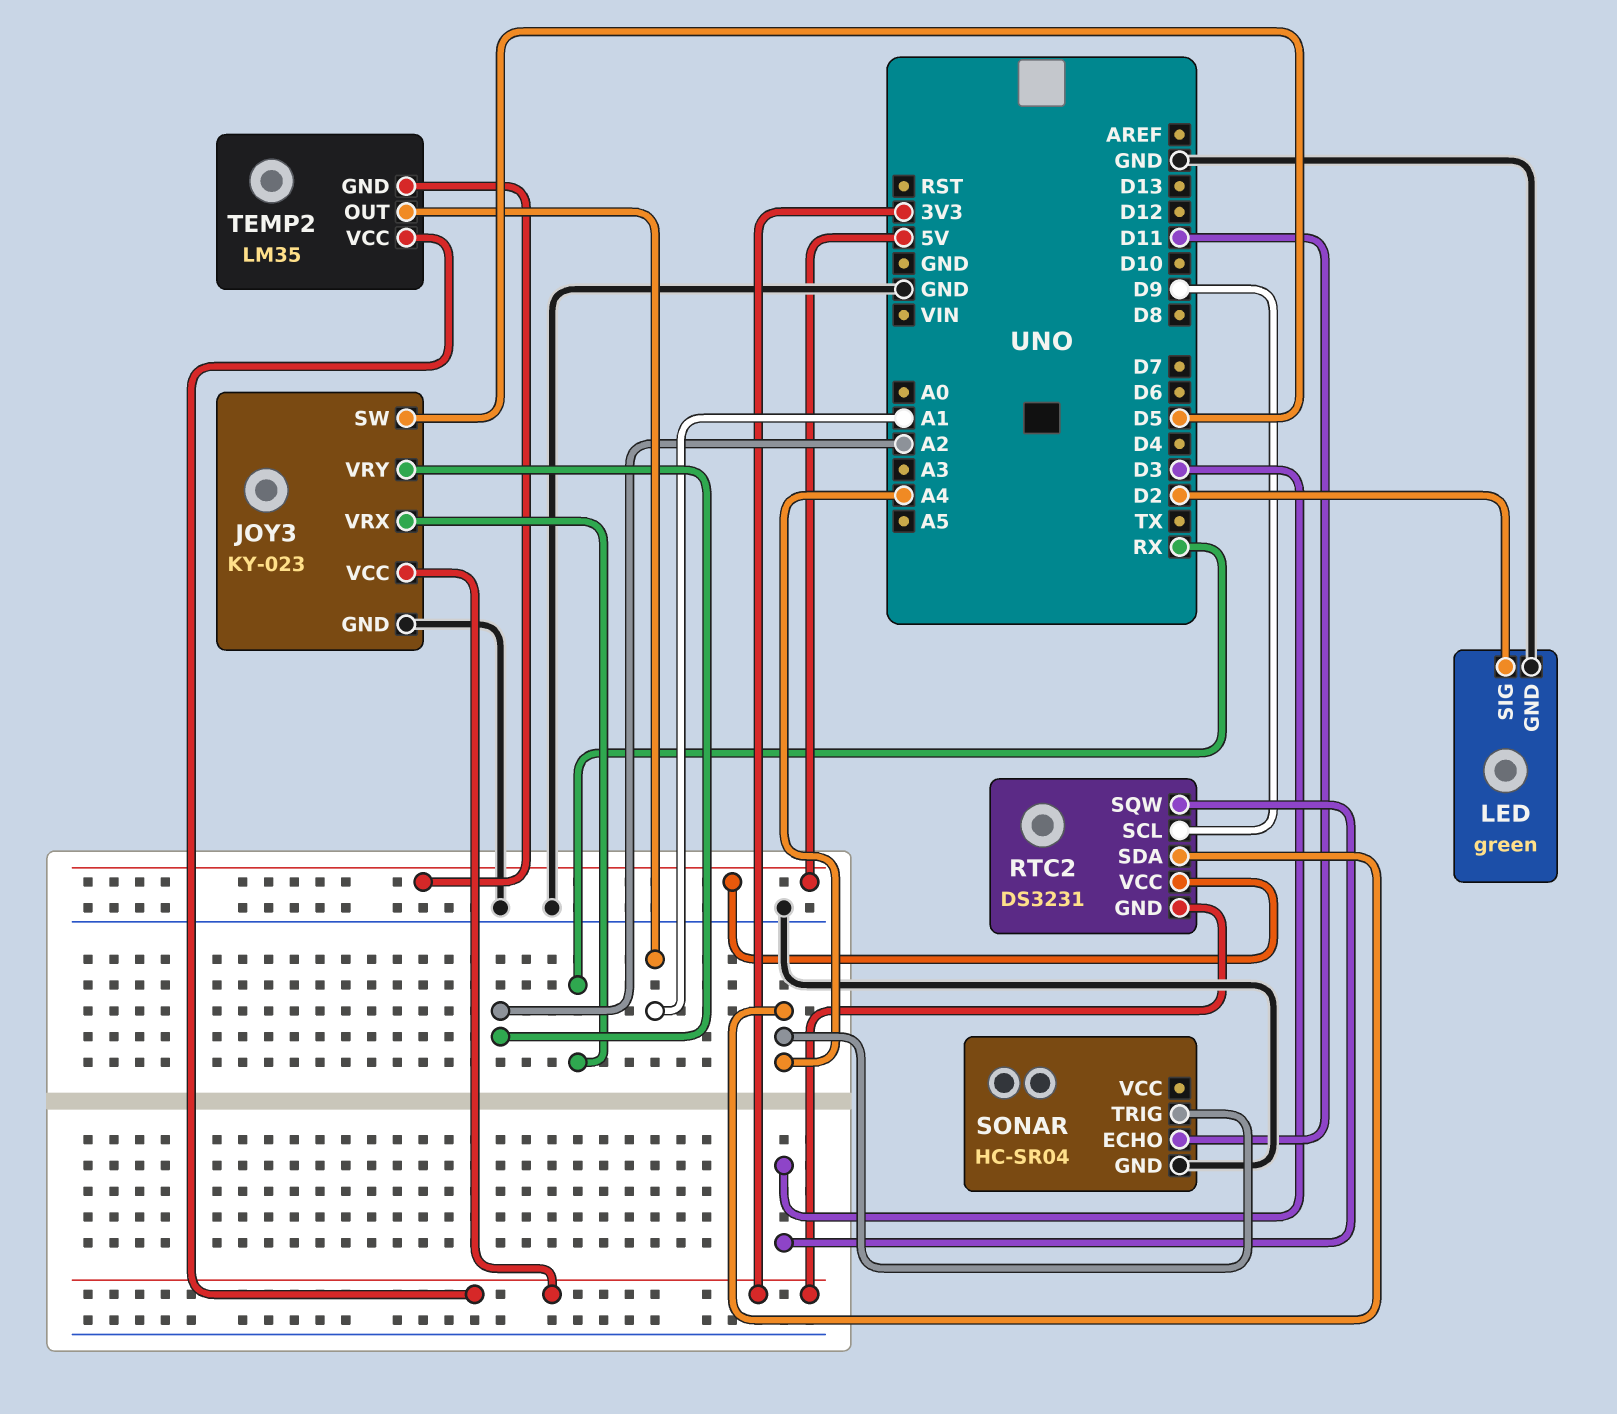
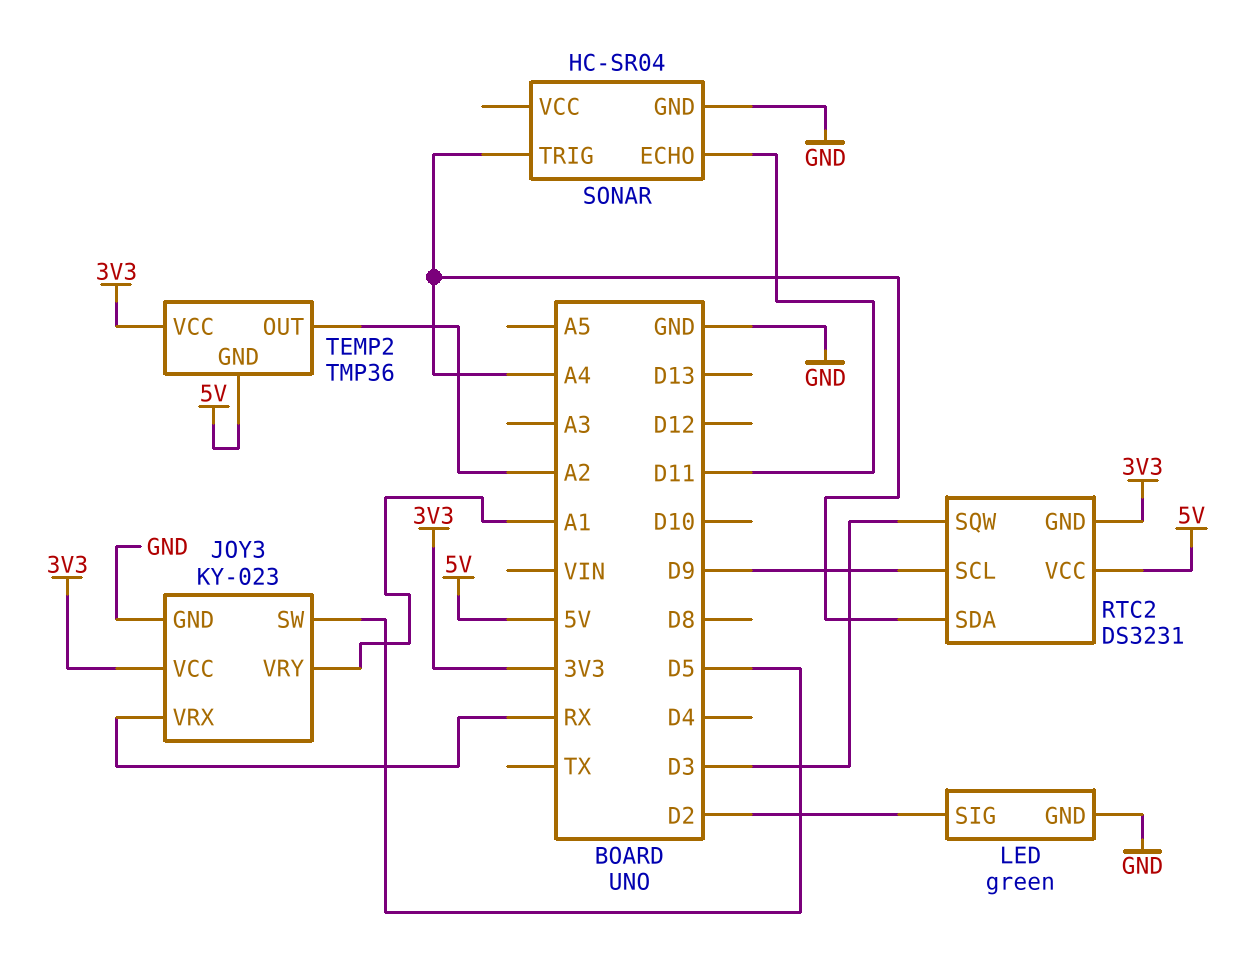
JOY3 pin VRY: A2 -> A1
TEMP2: LM35 -> TMP36
TEMP2 pin OUT: A1 -> A2

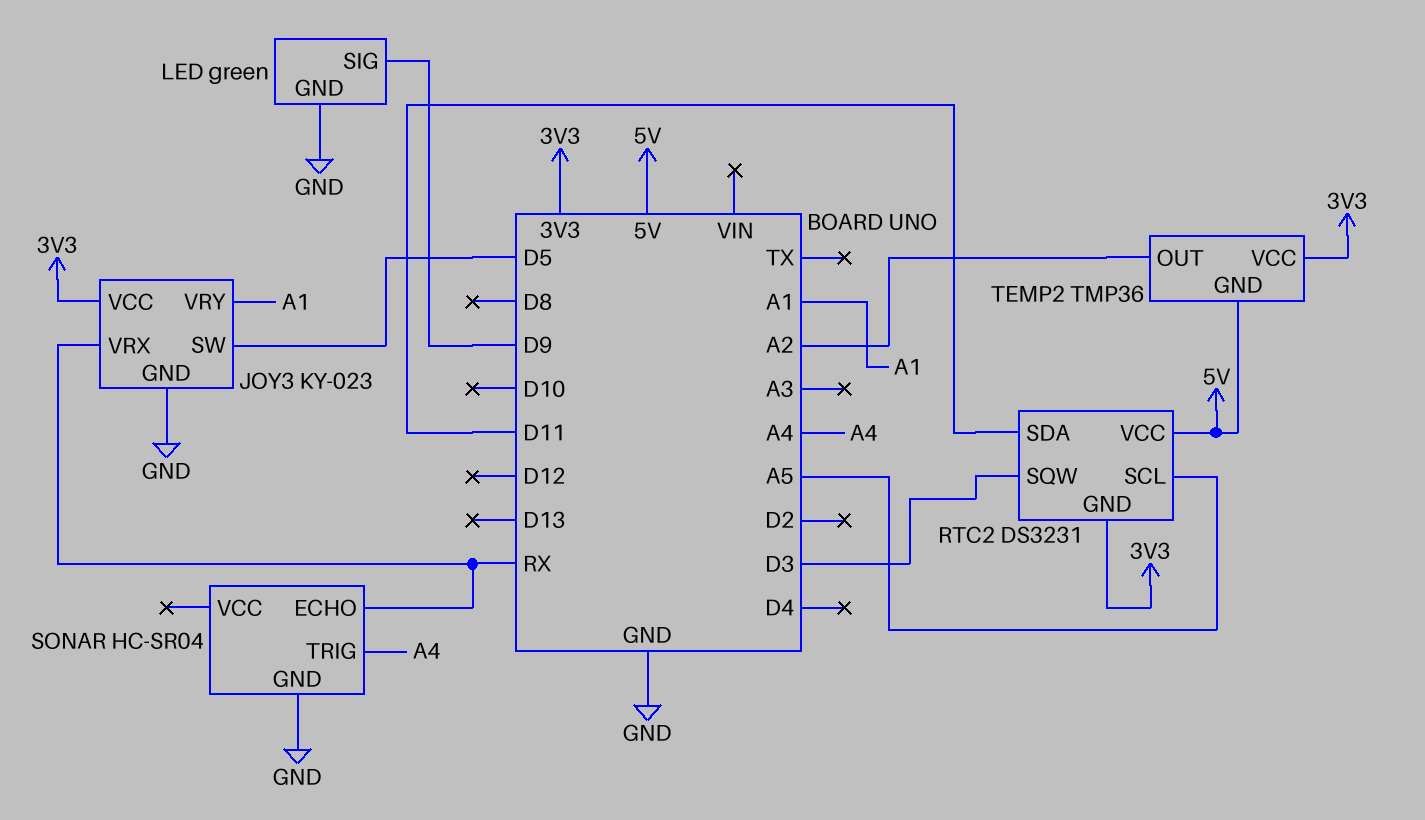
LED pin SIG: D2 -> D9
RTC2 pin SCL: D9 -> A5
RTC2 pin SDA: A4 -> D11
SONAR pin ECHO: D11 -> RX

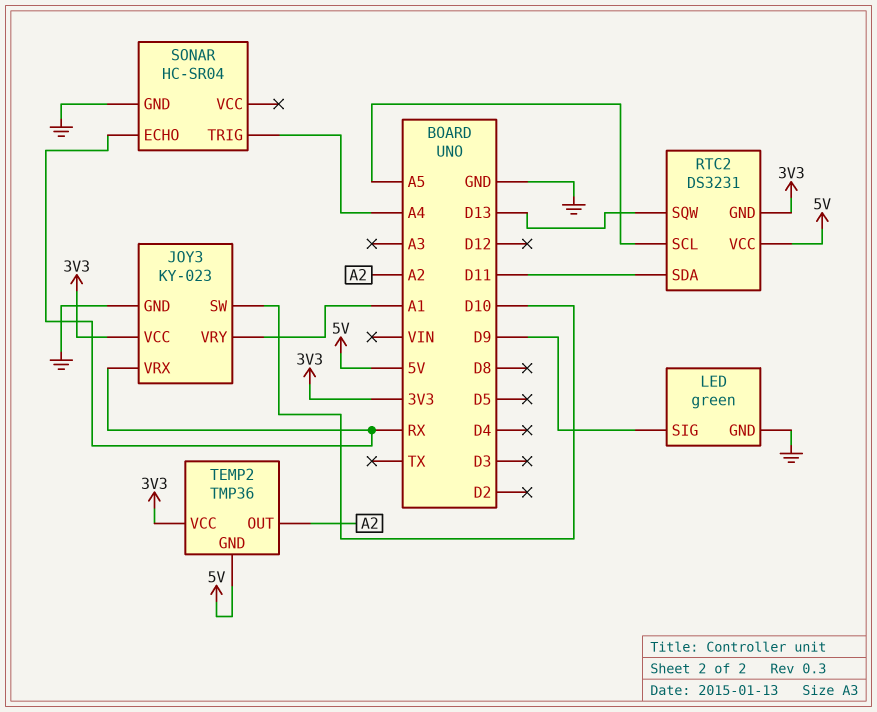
JOY3 pin SW: D5 -> D10
RTC2 pin SQW: D3 -> D13

